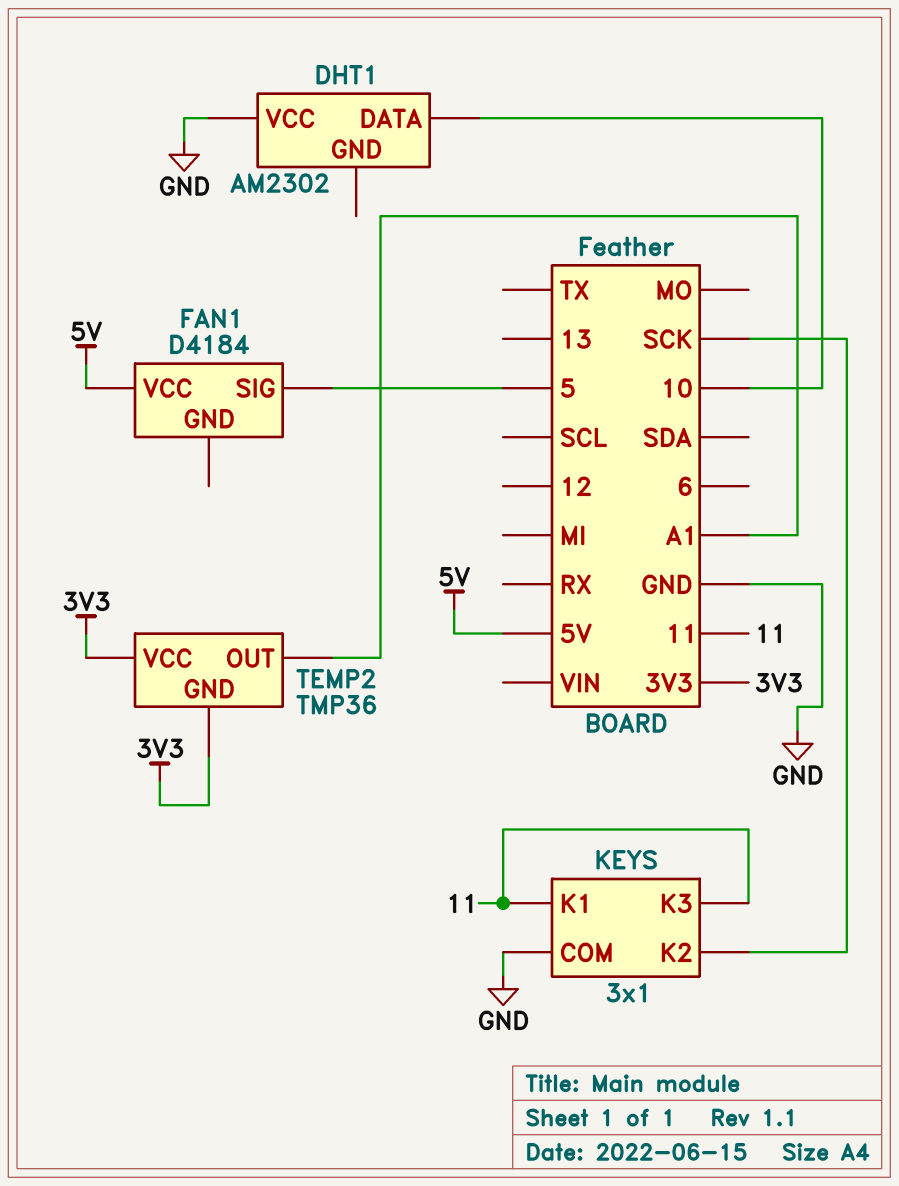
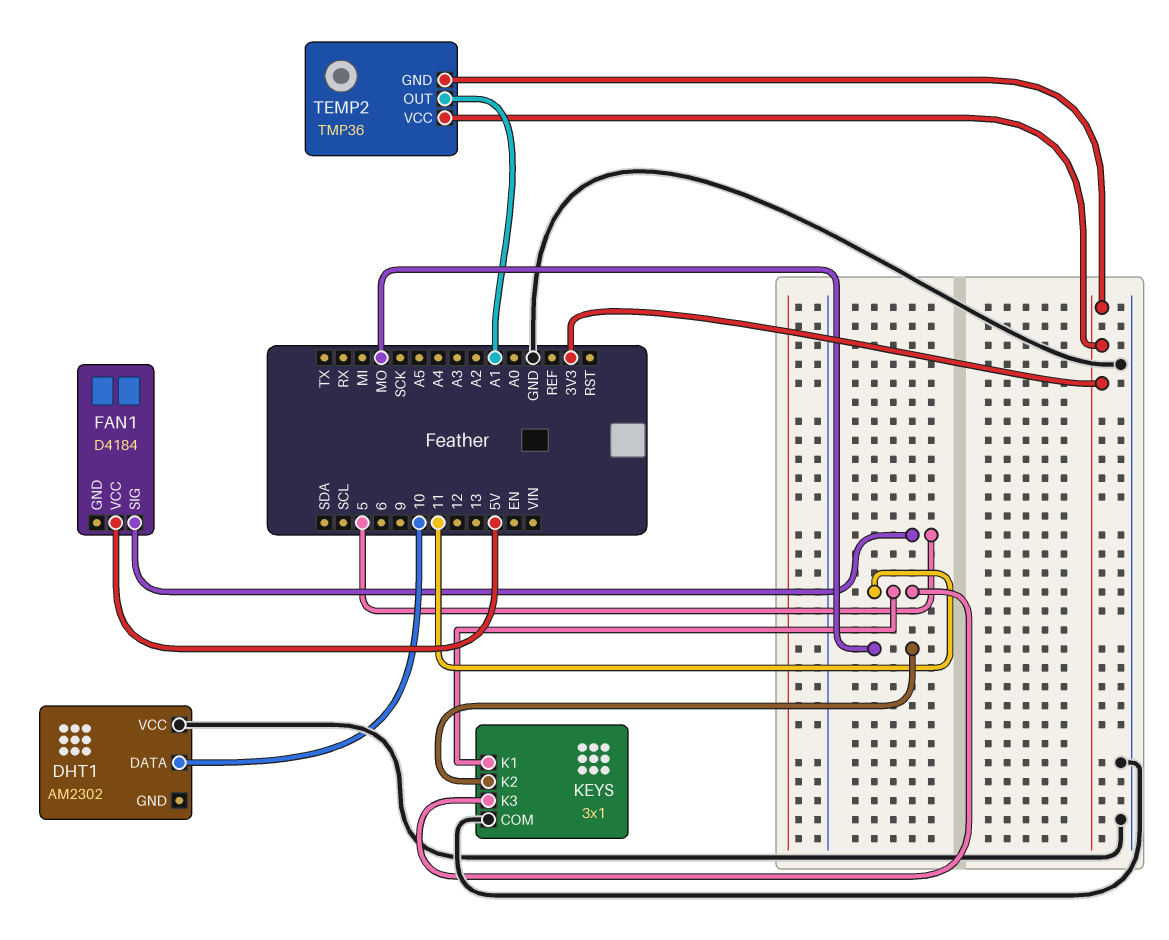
KEYS pin K2: SCK -> MO

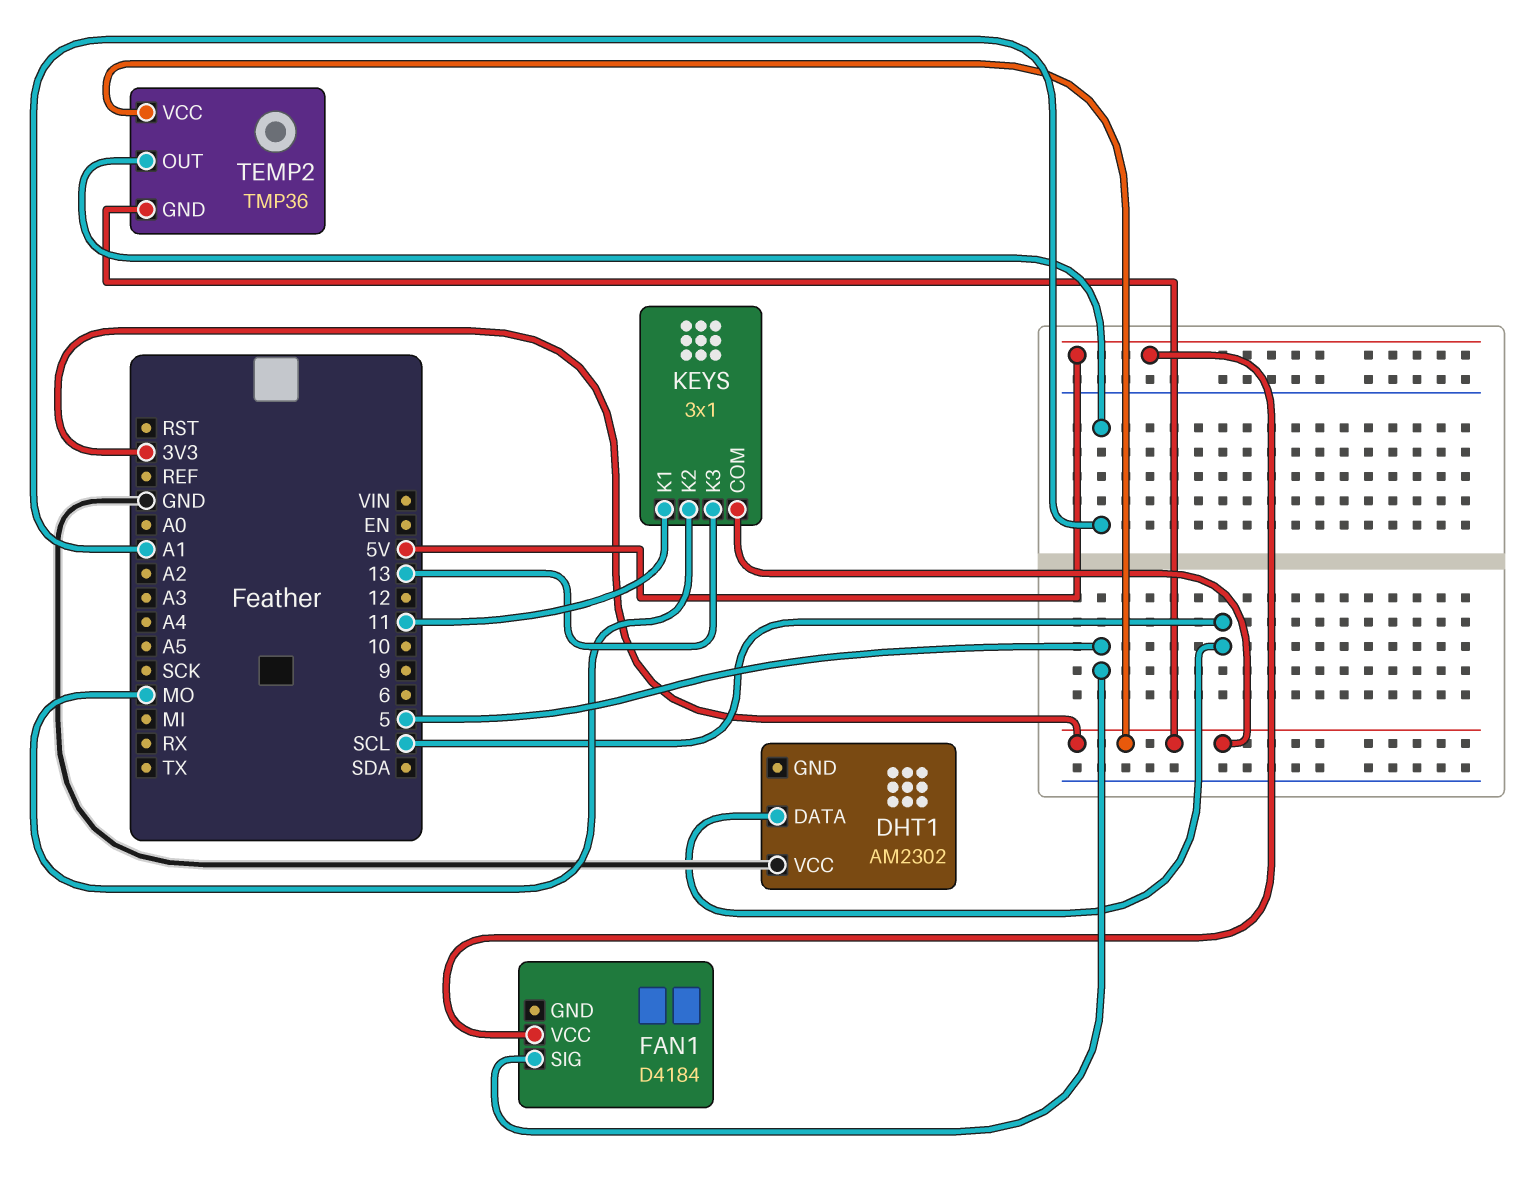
DHT1 pin DATA: 10 -> SCL
KEYS pin COM: GND -> 3V3
KEYS pin K3: 11 -> 13

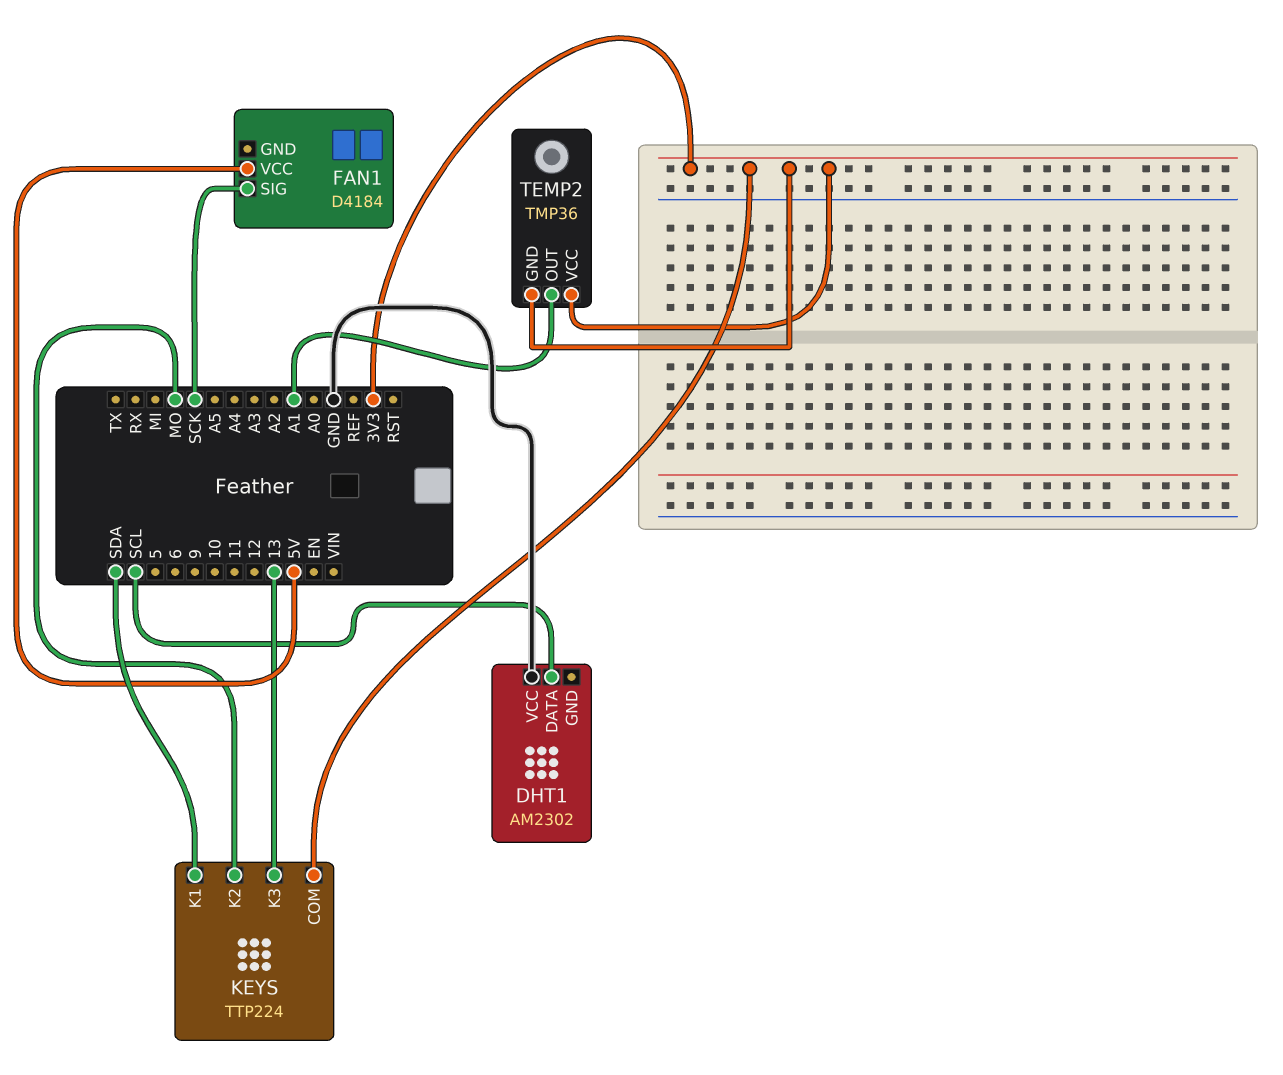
FAN1 pin SIG: 5 -> SCK
KEYS: 3x1 -> TTP224
KEYS pin K1: 11 -> SDA

